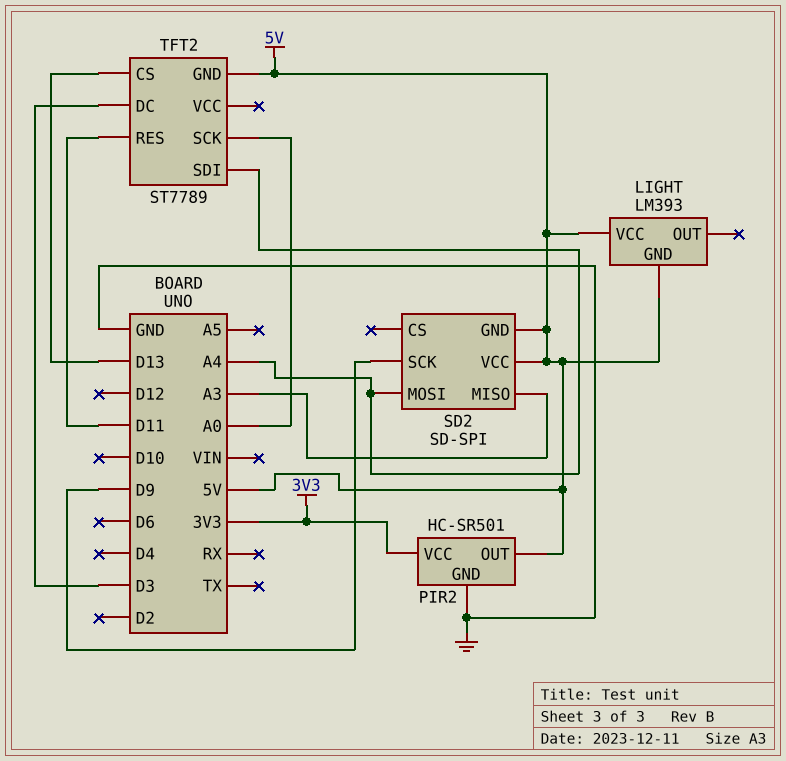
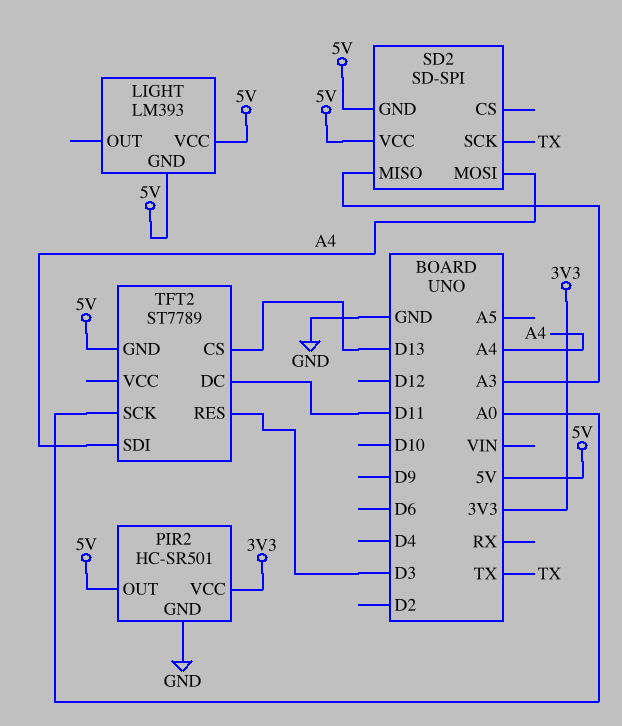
SD2 pin SCK: D9 -> TX
TFT2 pin DC: D3 -> D11
TFT2 pin RES: D11 -> D3

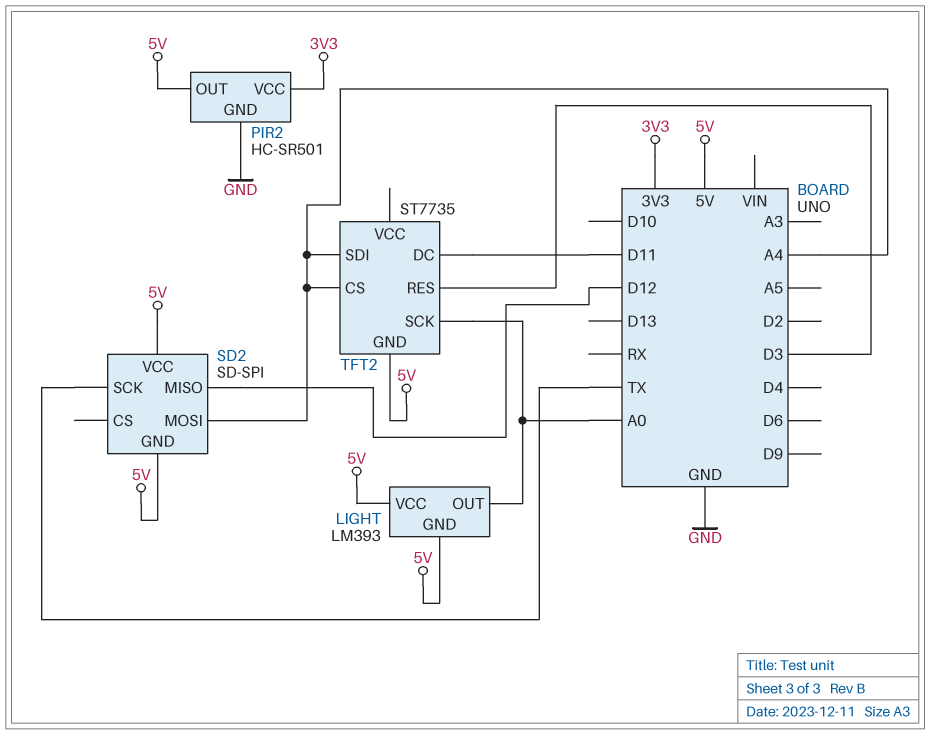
LIGHT pin OUT: none -> A0
SD2 pin MISO: A3 -> D12
TFT2: ST7789 -> ST7735
TFT2 pin CS: D13 -> A4

